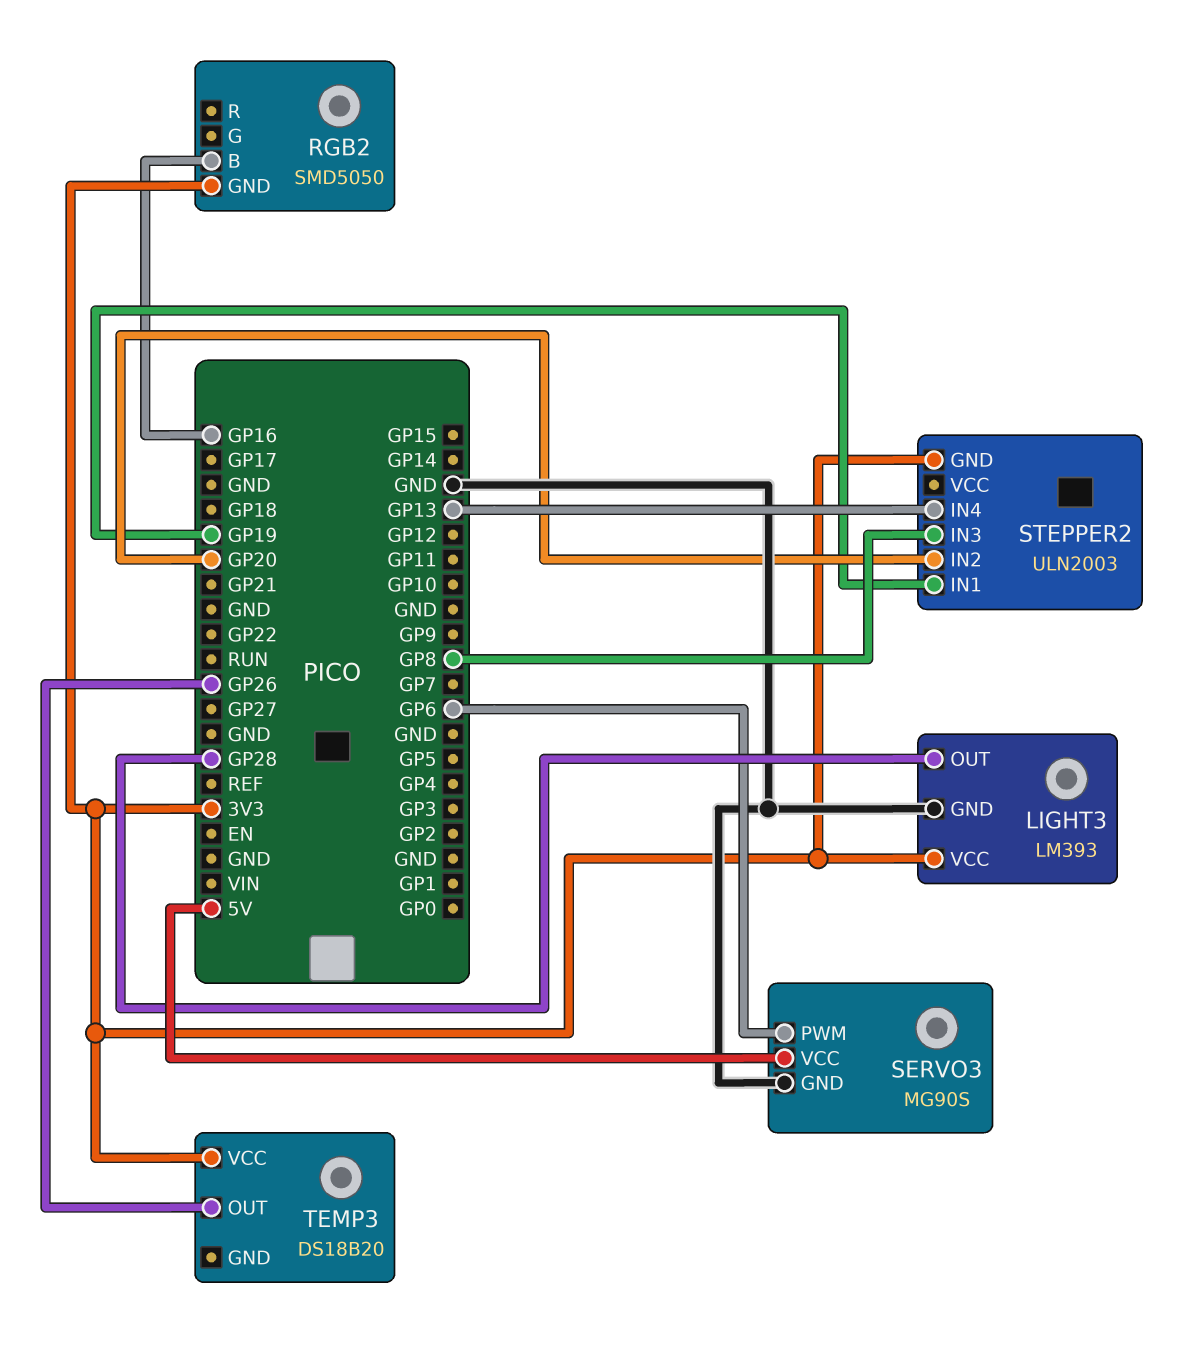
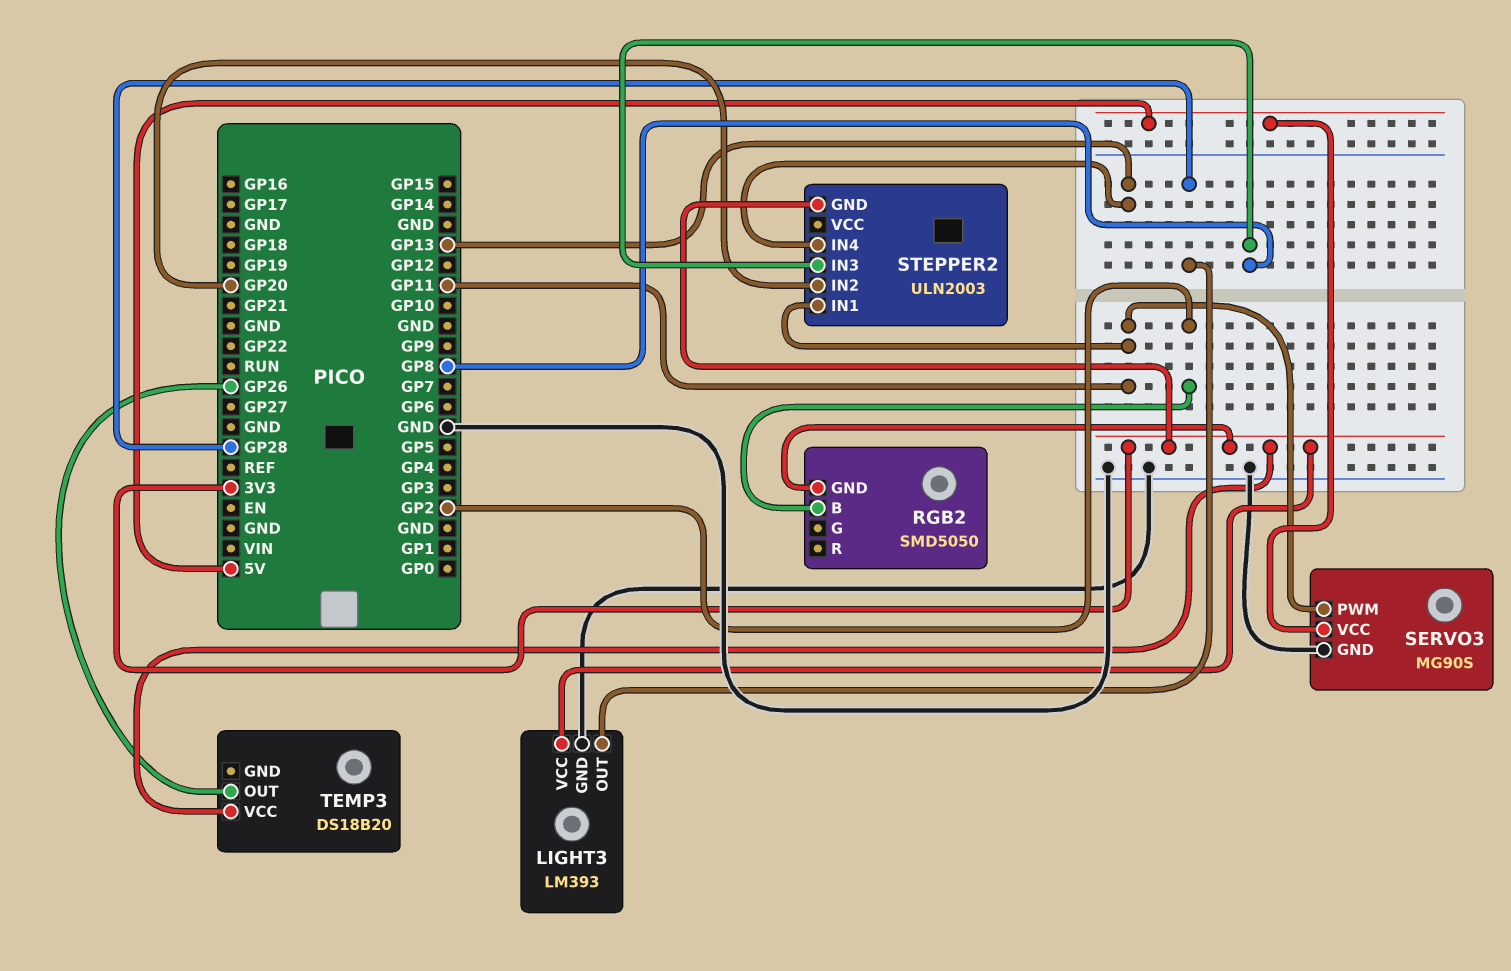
RGB2 pin B: GP16 -> GP2
SERVO3 pin PWM: GP6 -> GP11
STEPPER2 pin IN1: GP19 -> GP11

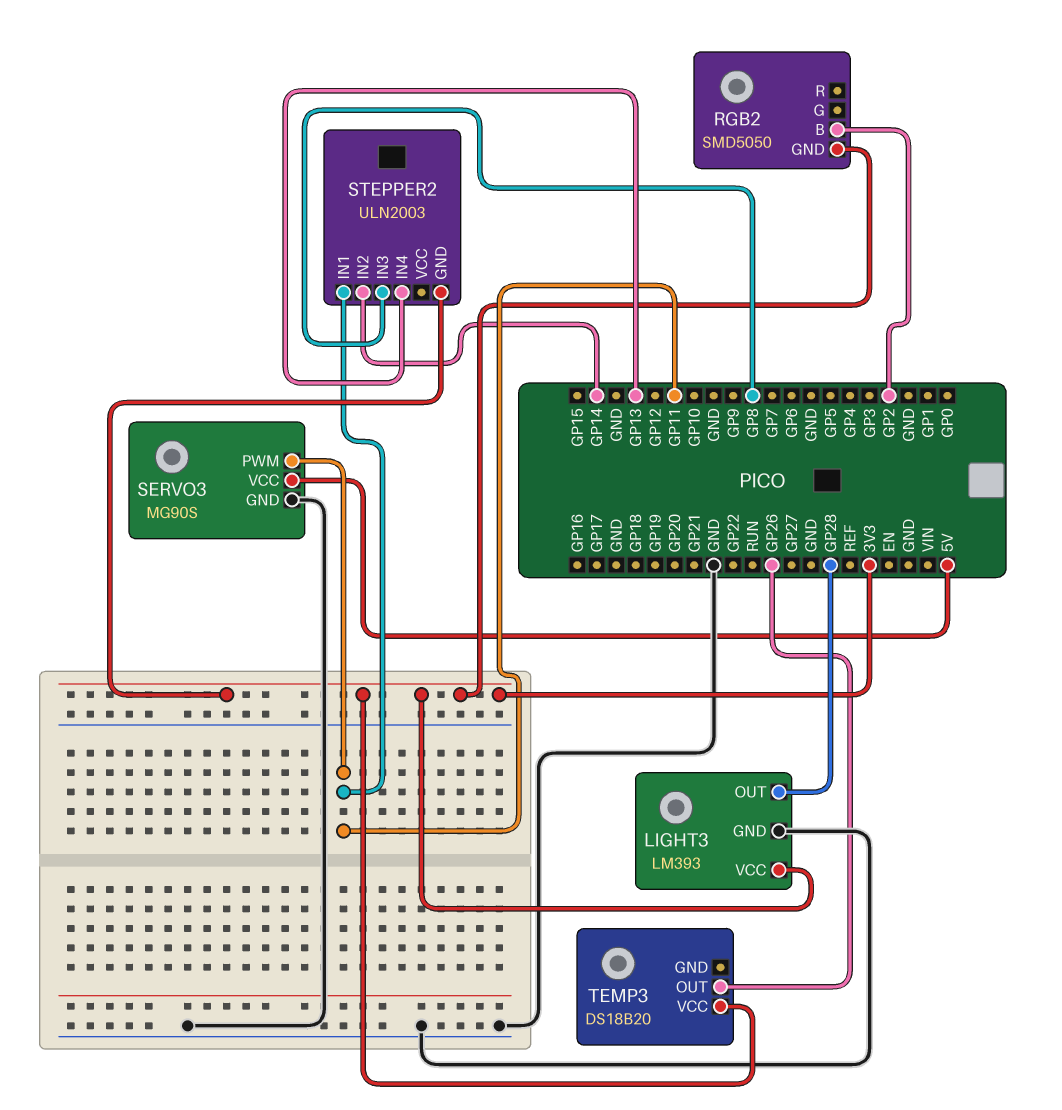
STEPPER2 pin IN2: GP20 -> GP14

